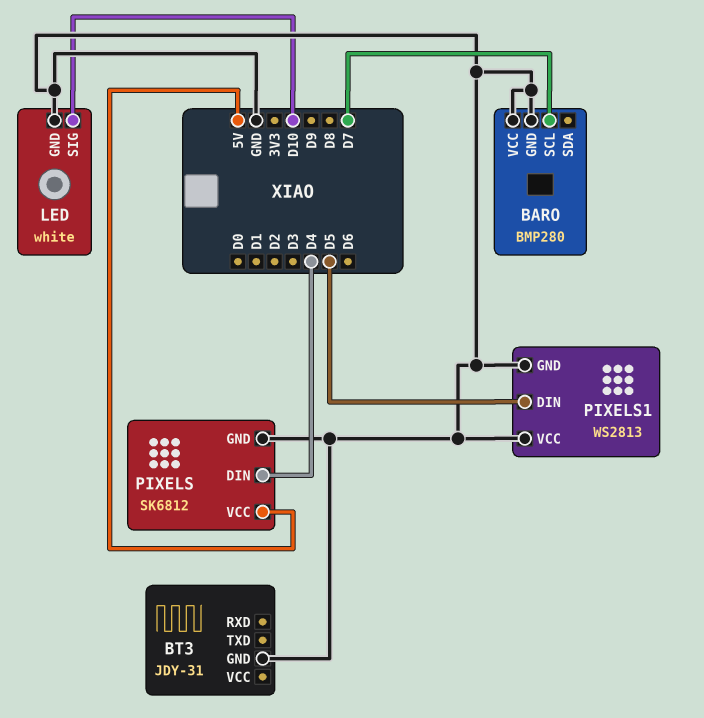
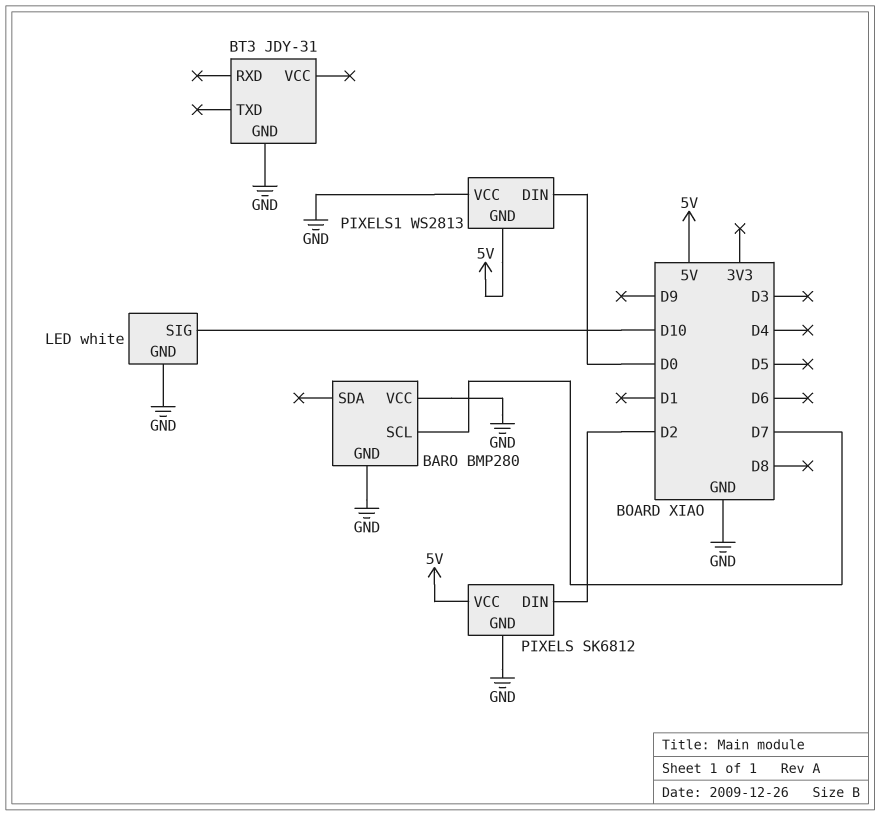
PIXELS pin DIN: D4 -> D2
PIXELS1 pin DIN: D5 -> D0
PIXELS1 pin GND: GND -> 5V

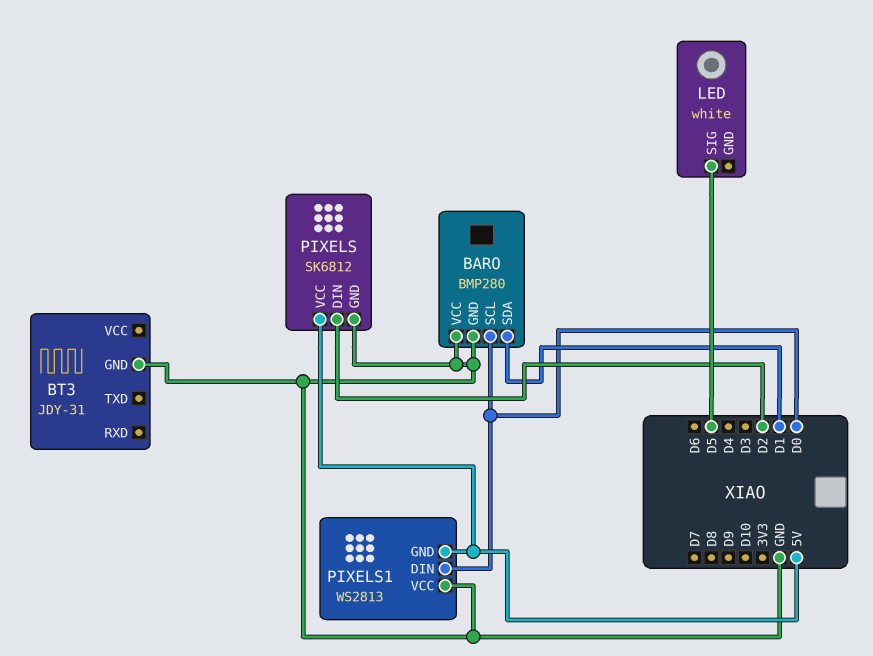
BARO pin SCL: D7 -> D0
BARO pin SDA: none -> D1
LED pin GND: GND -> none
LED pin SIG: D10 -> D5

